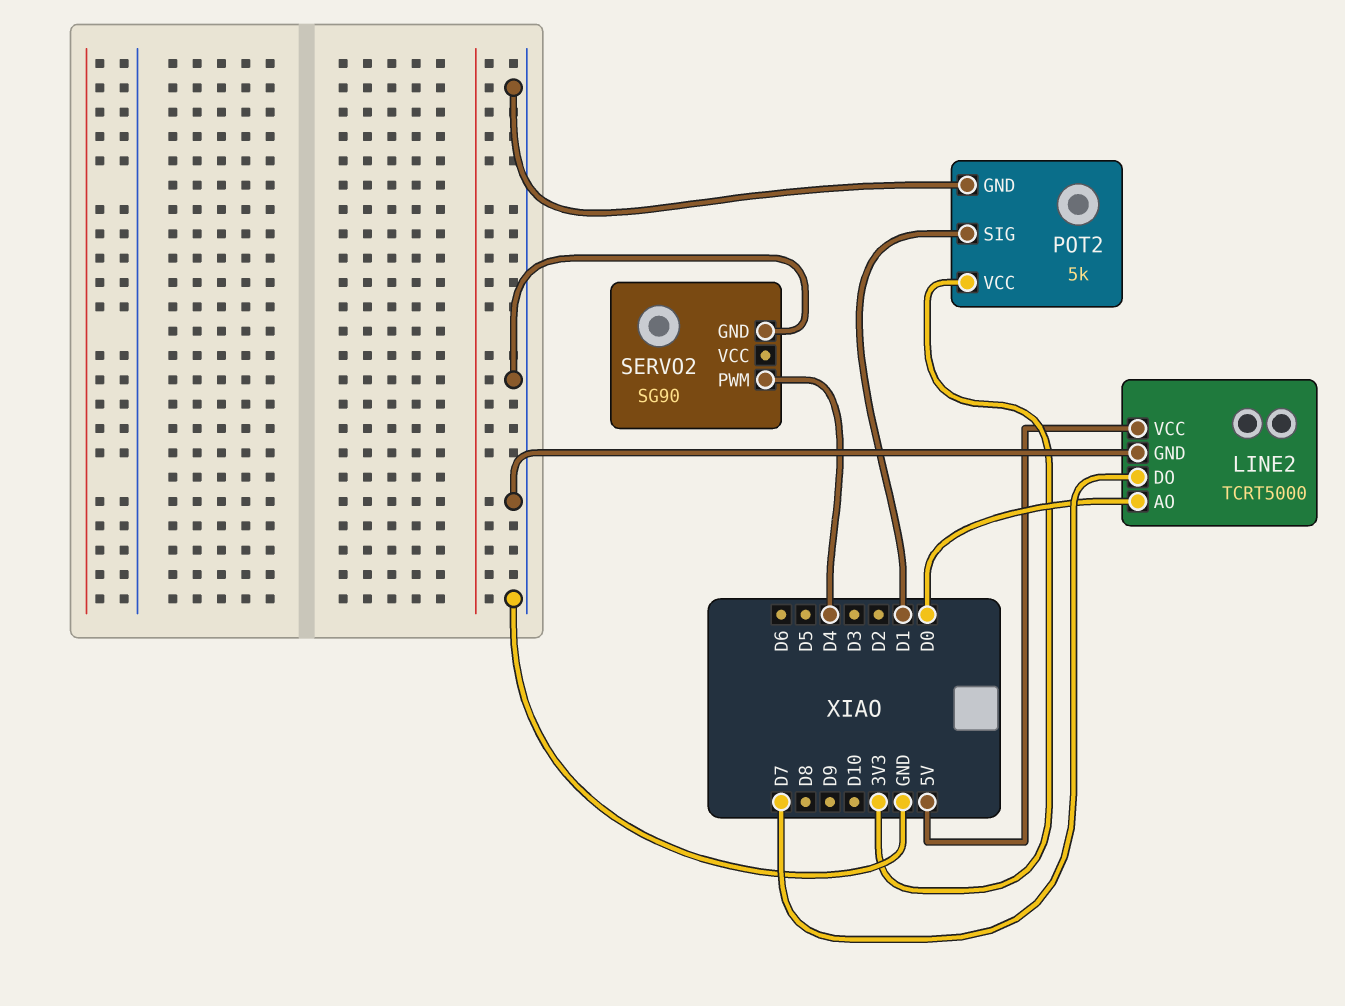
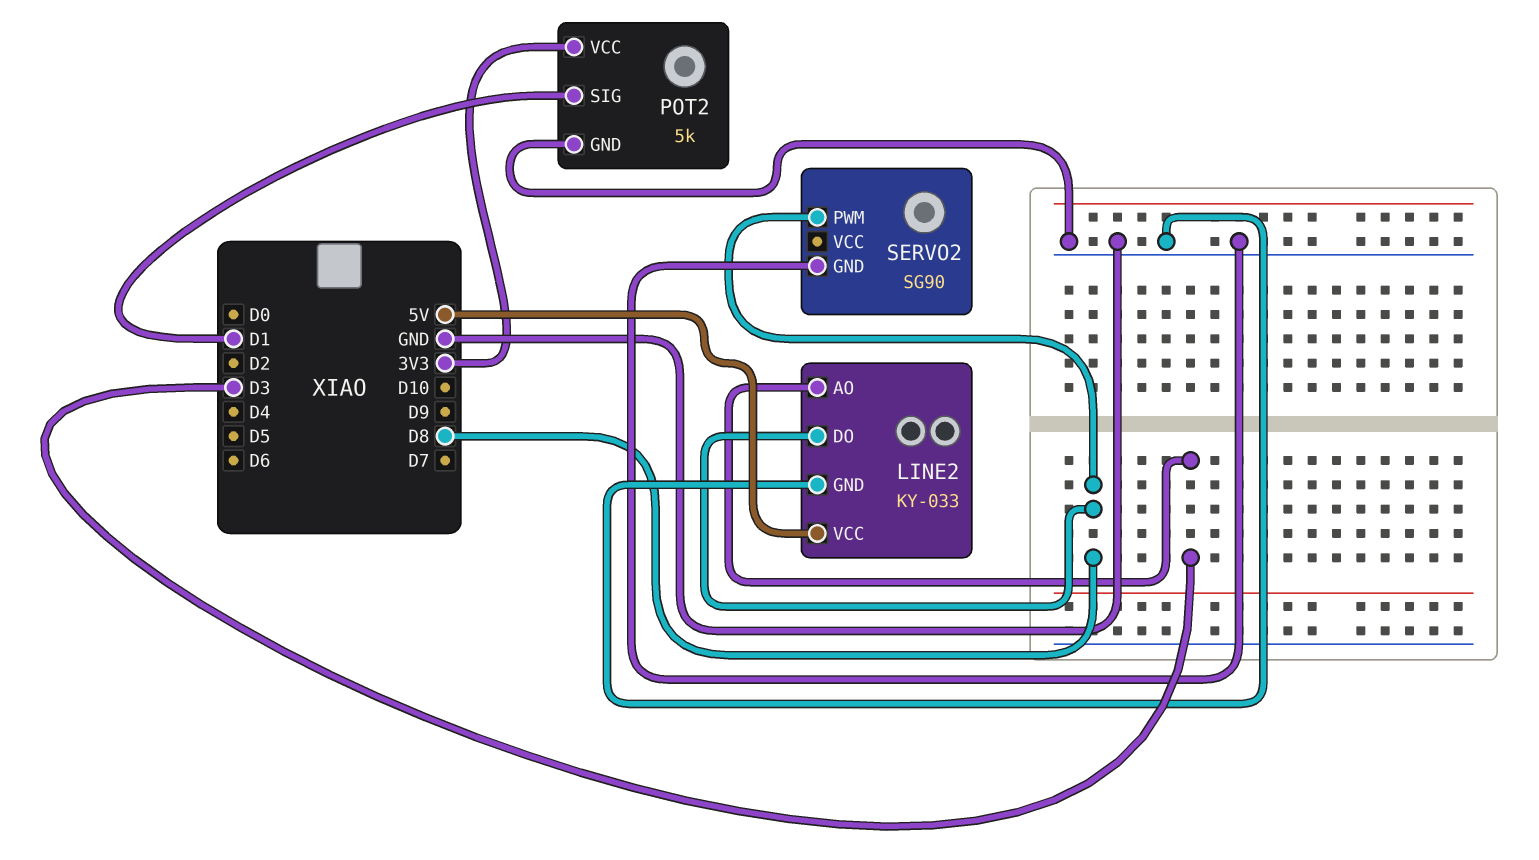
LINE2: TCRT5000 -> KY-033
LINE2 pin AO: D0 -> D3
LINE2 pin DO: D7 -> D8
SERVO2 pin PWM: D4 -> D8

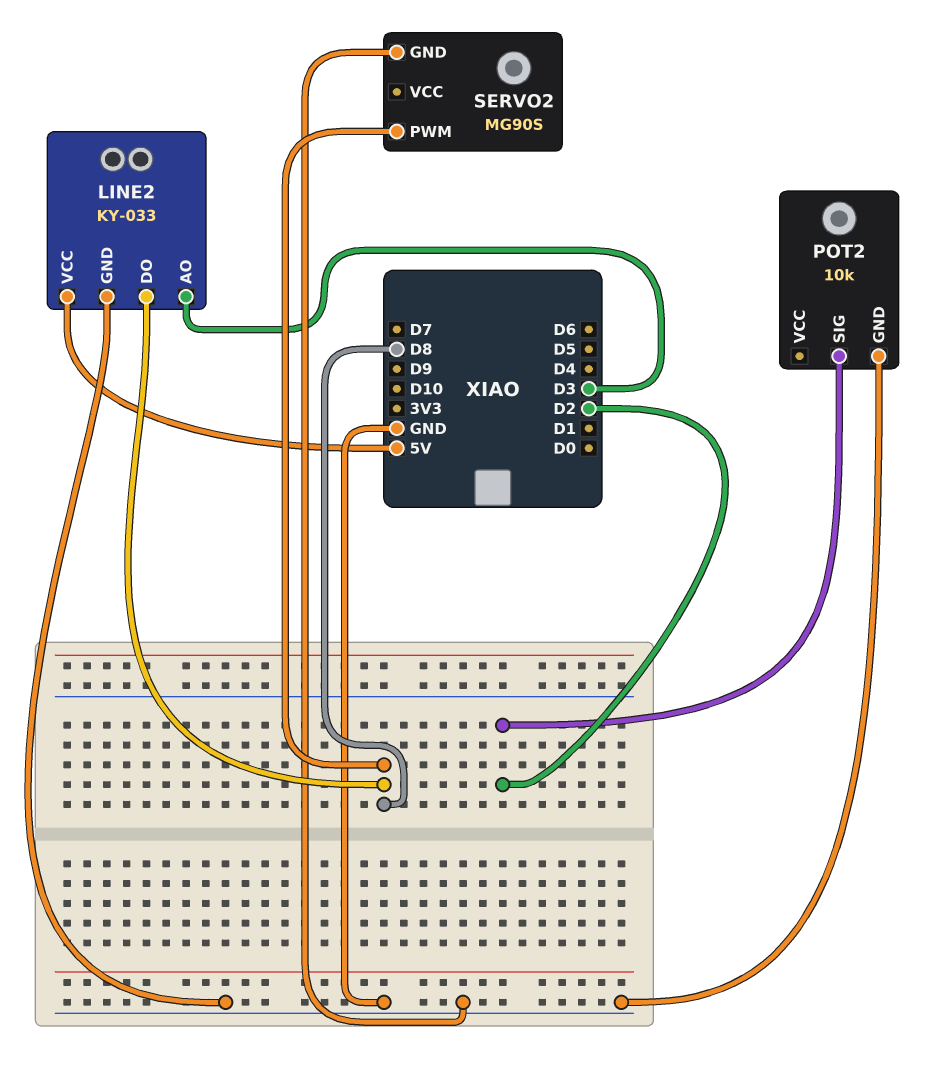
POT2: 5k -> 10k
POT2 pin SIG: D1 -> D2
POT2 pin VCC: 3V3 -> none
SERVO2: SG90 -> MG90S

